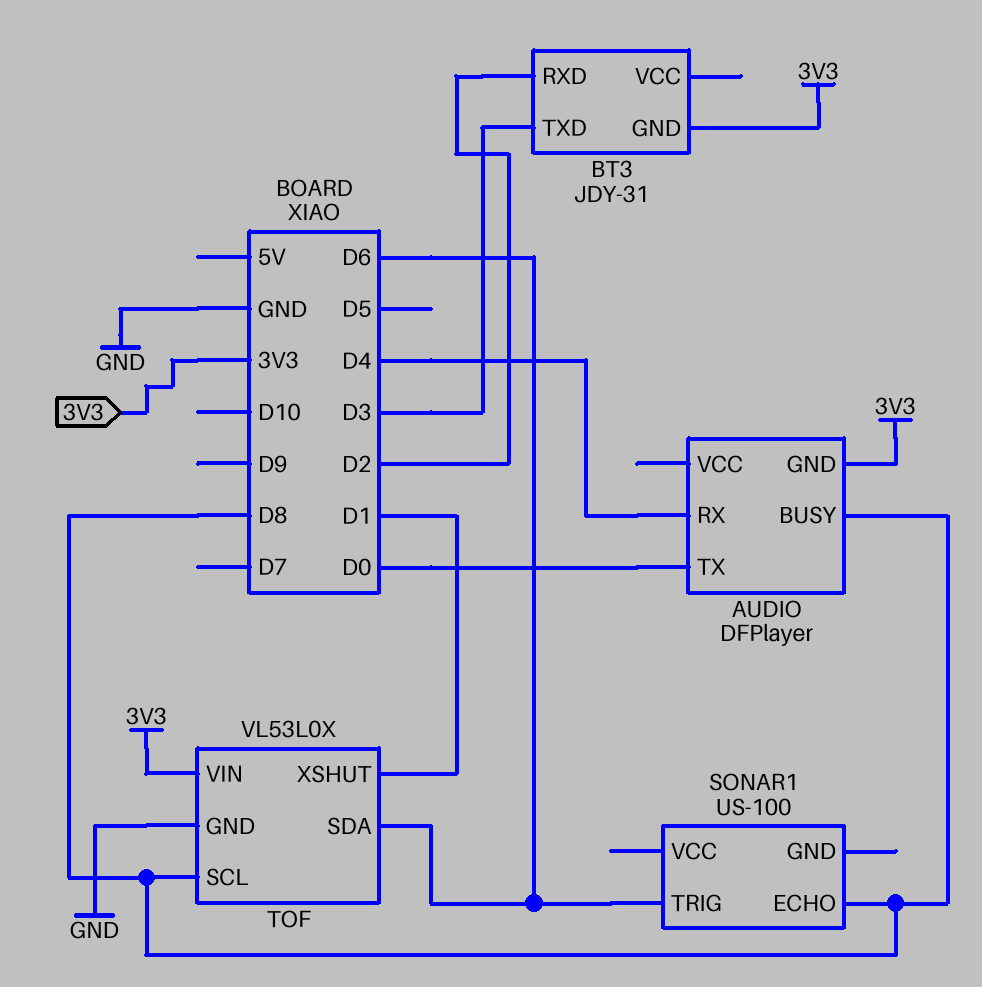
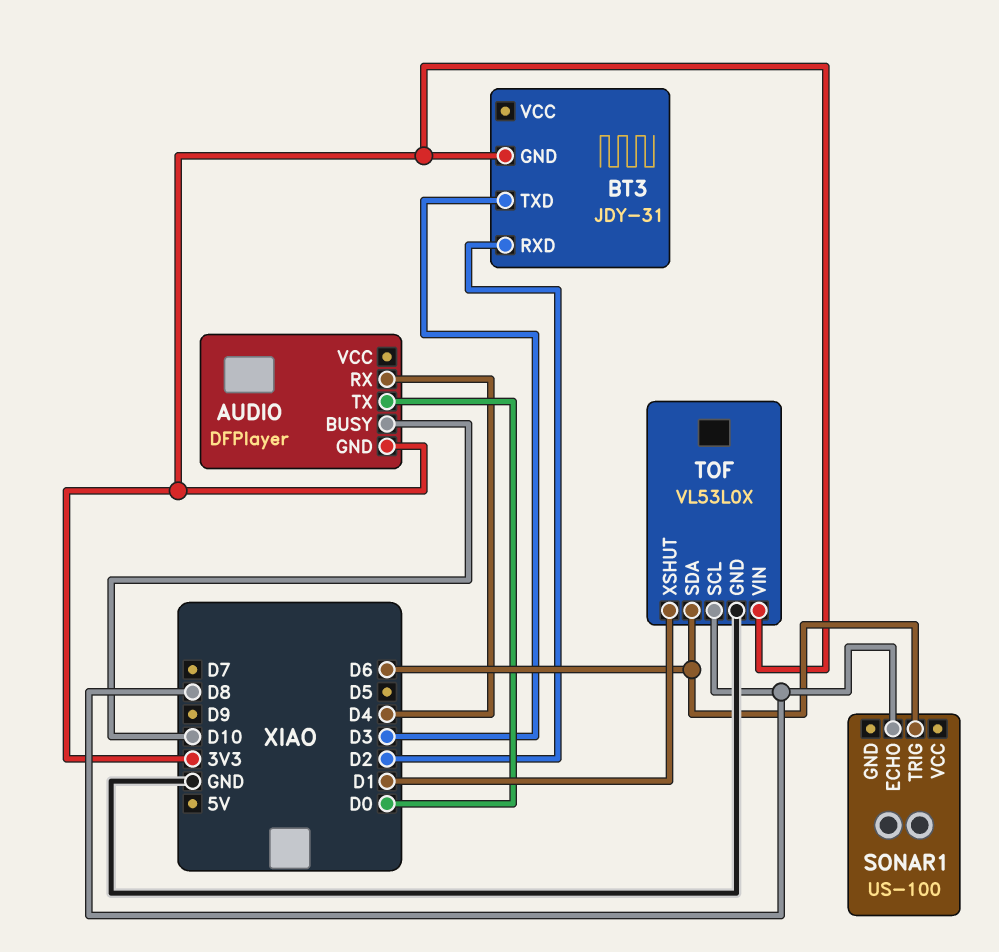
AUDIO pin BUSY: D8 -> D10

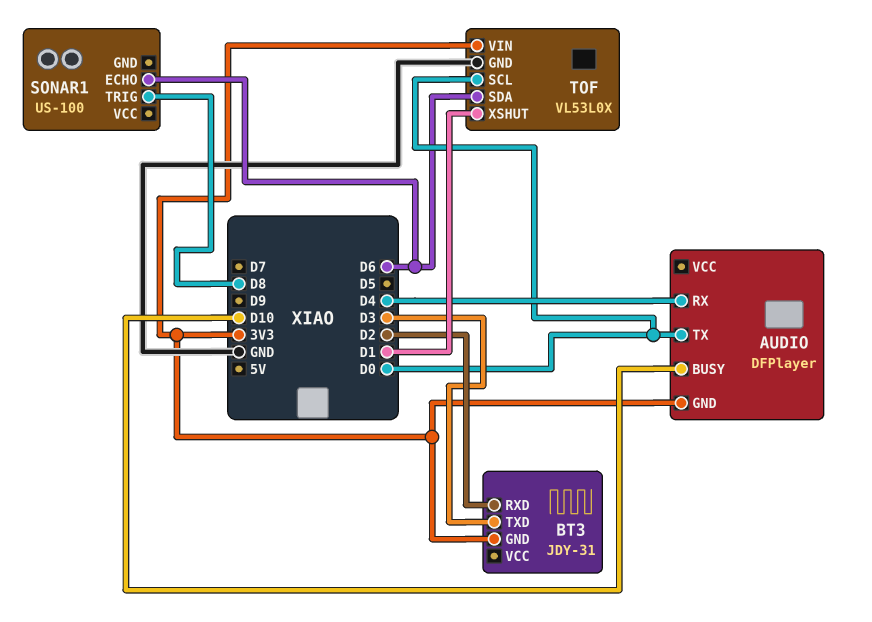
SONAR1 pin ECHO: D8 -> D6
SONAR1 pin TRIG: D6 -> D8
TOF pin SCL: D8 -> D0

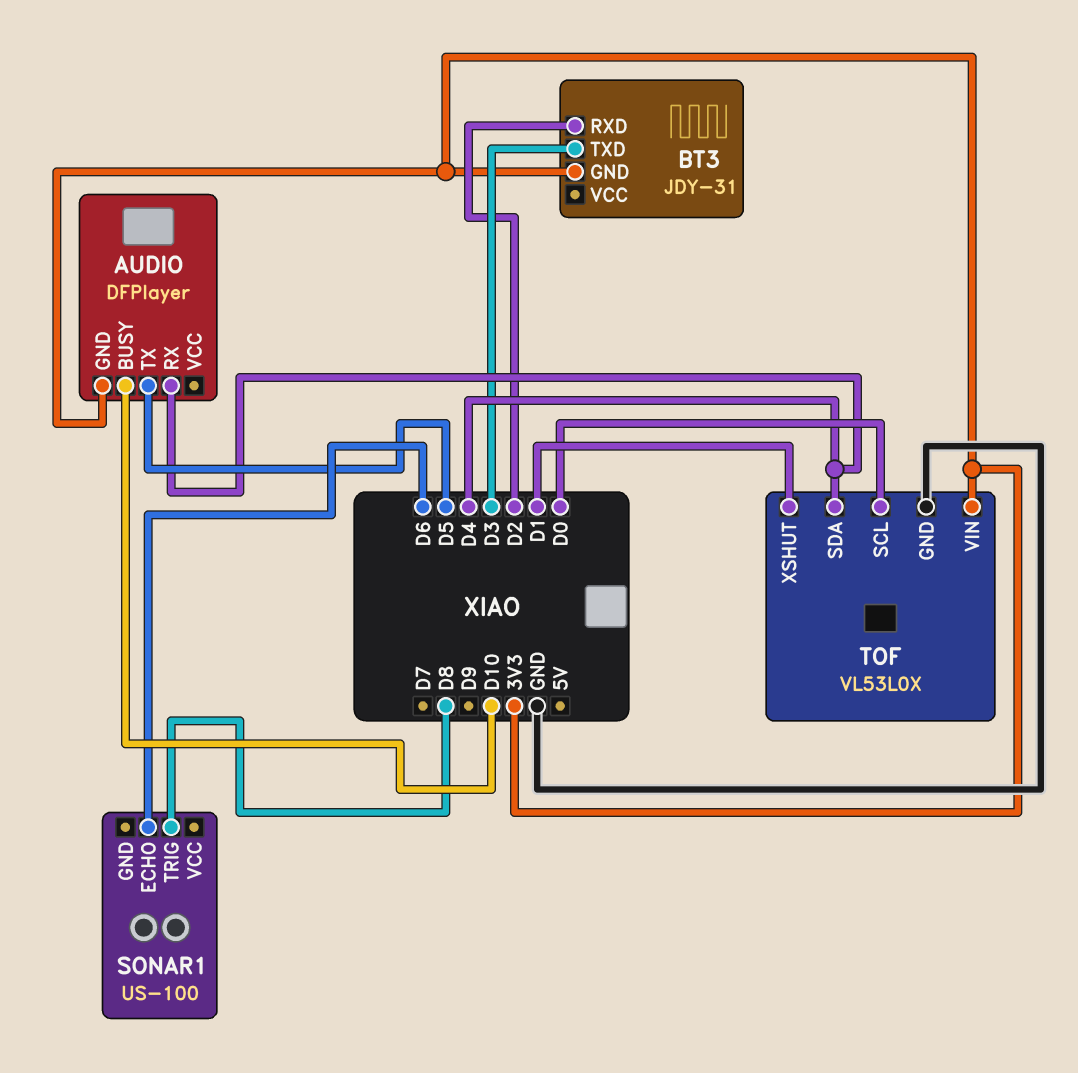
AUDIO pin TX: D0 -> D5
TOF pin SDA: D6 -> D4

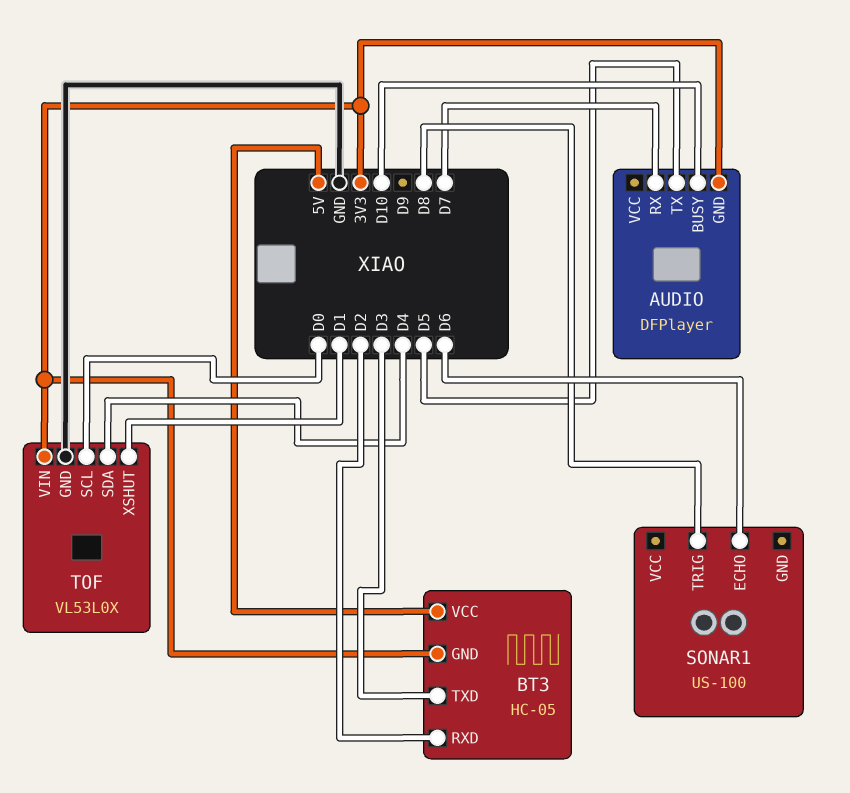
AUDIO pin RX: D4 -> D7
BT3: JDY-31 -> HC-05
BT3 pin VCC: none -> 5V

